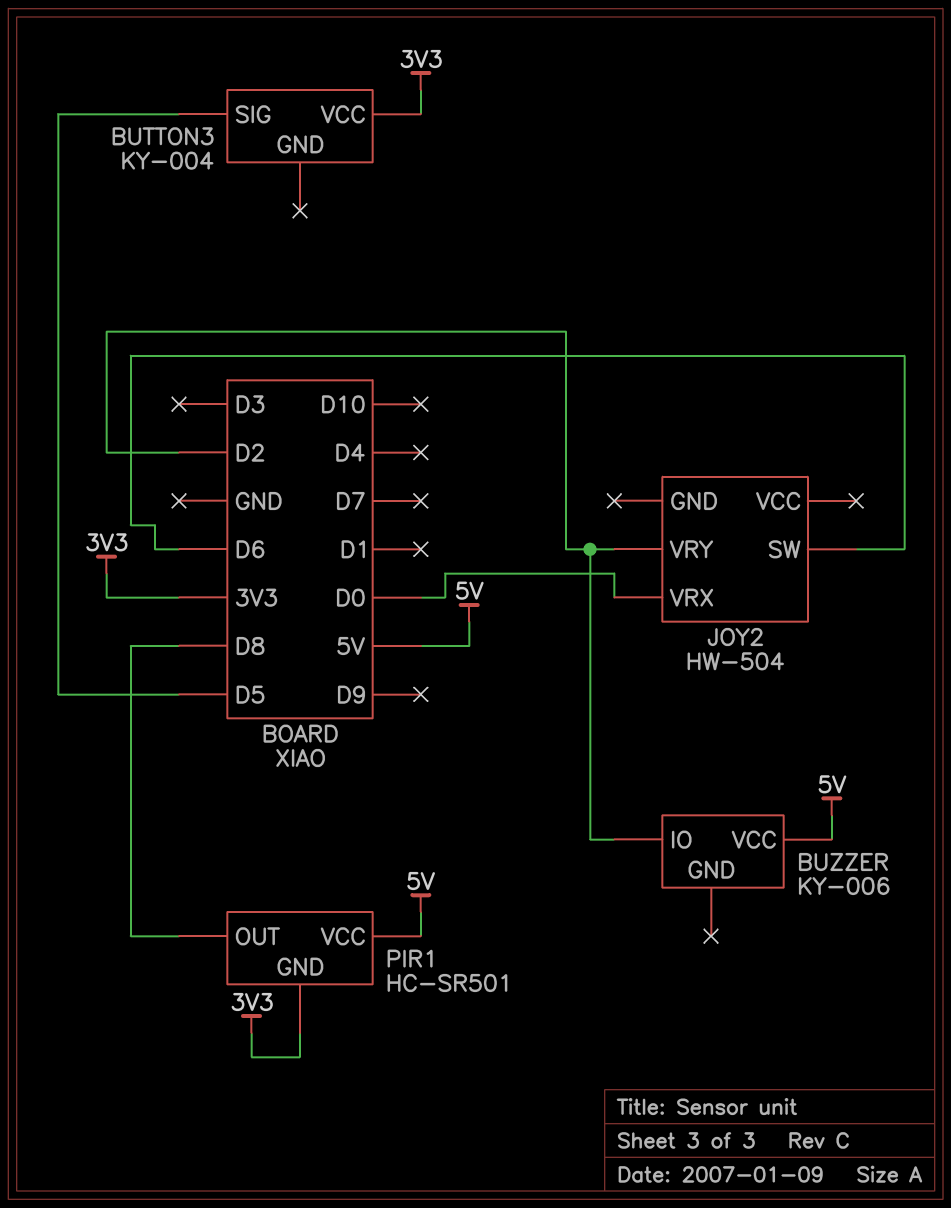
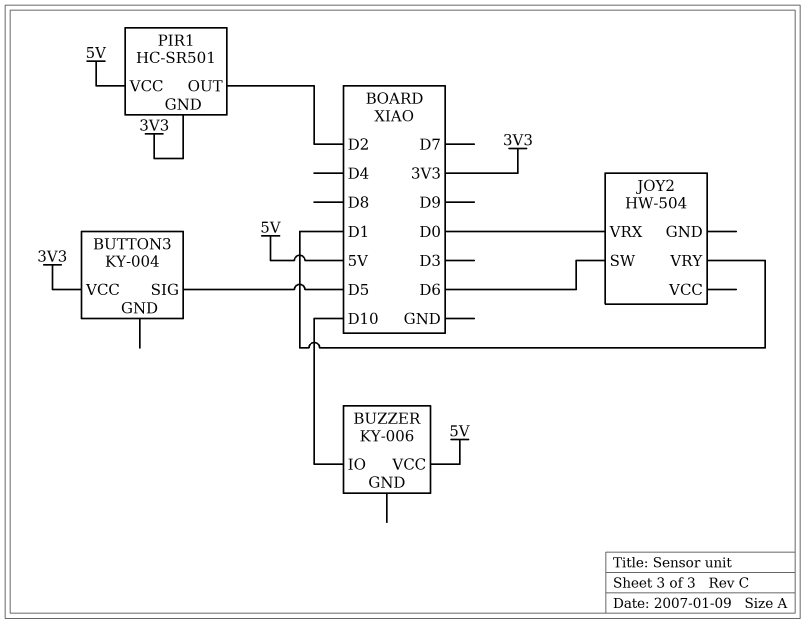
BUZZER pin IO: D2 -> D10
JOY2 pin VRY: D2 -> D1
PIR1 pin OUT: D8 -> D2

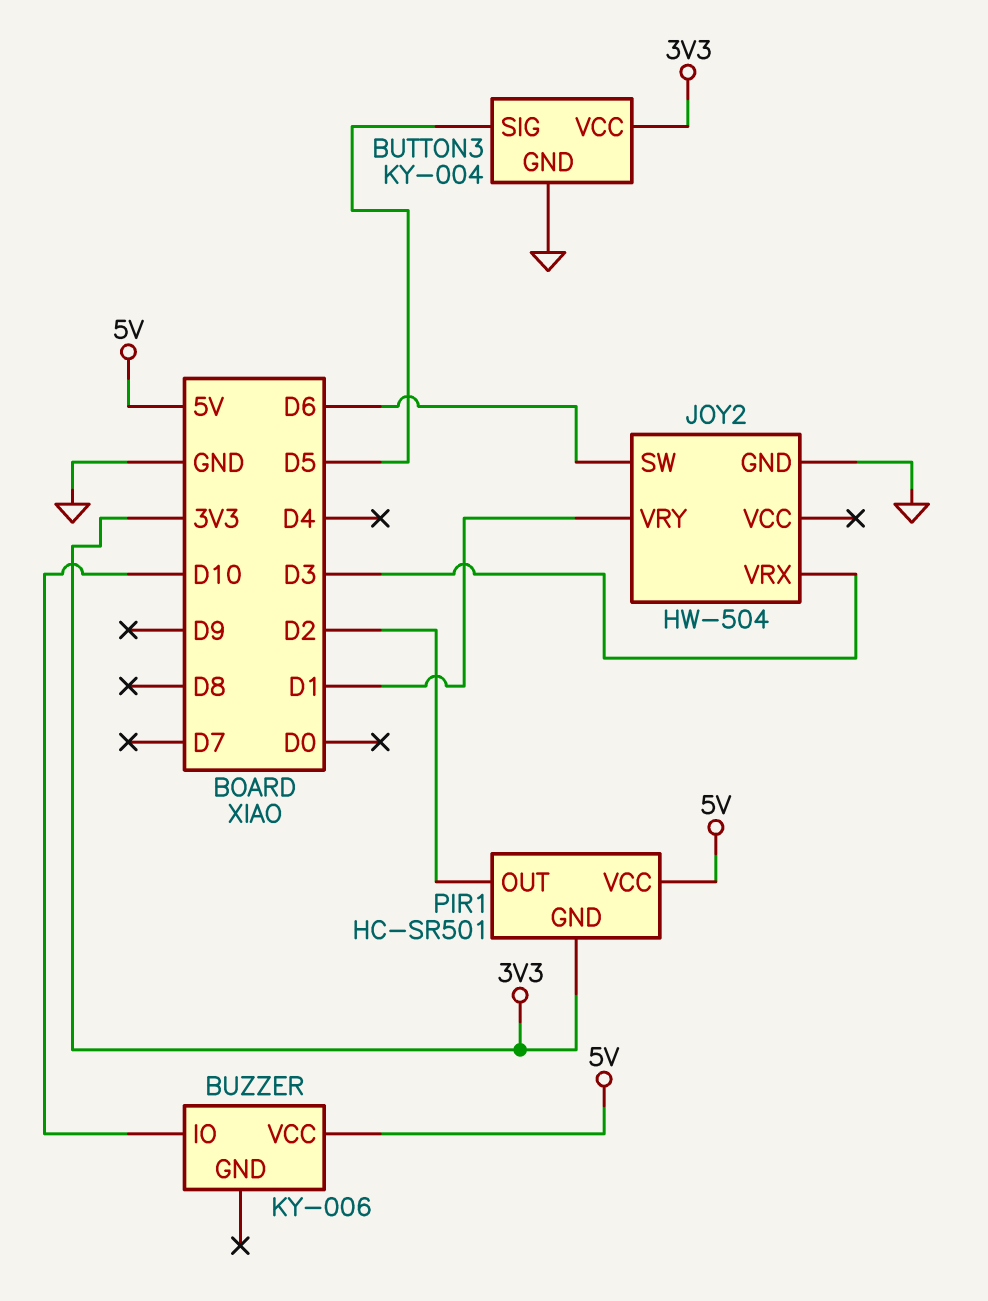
BUTTON3 pin GND: none -> GND
JOY2 pin GND: none -> GND
JOY2 pin VRX: D0 -> D3

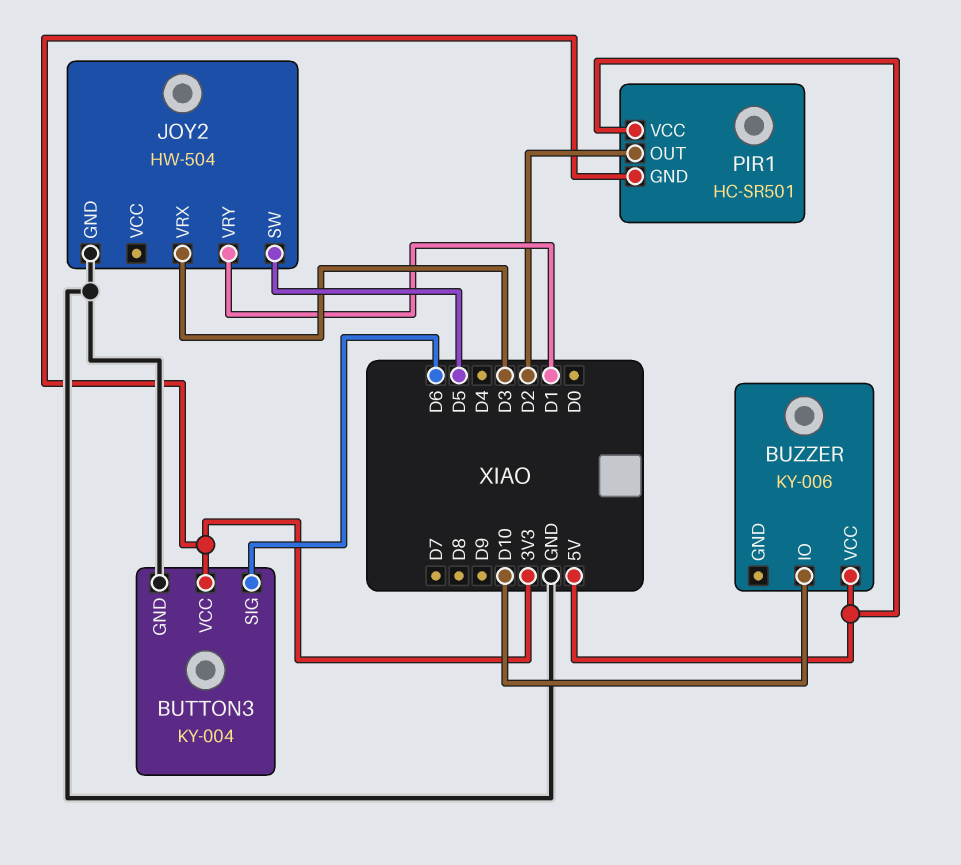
BUTTON3 pin SIG: D5 -> D6
JOY2 pin SW: D6 -> D5

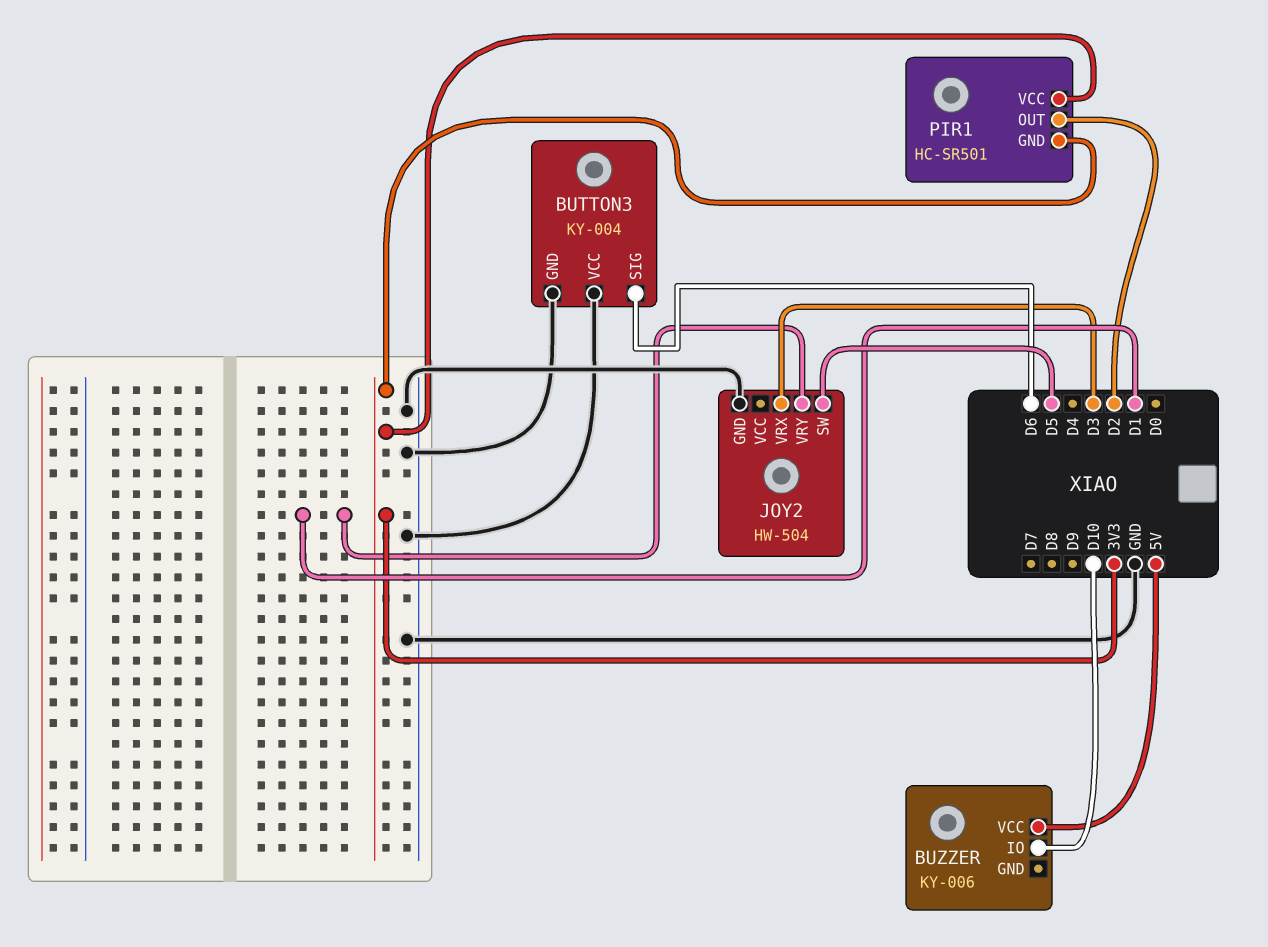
BUTTON3 pin VCC: 3V3 -> GND
PIR1 pin VCC: 5V -> 3V3

